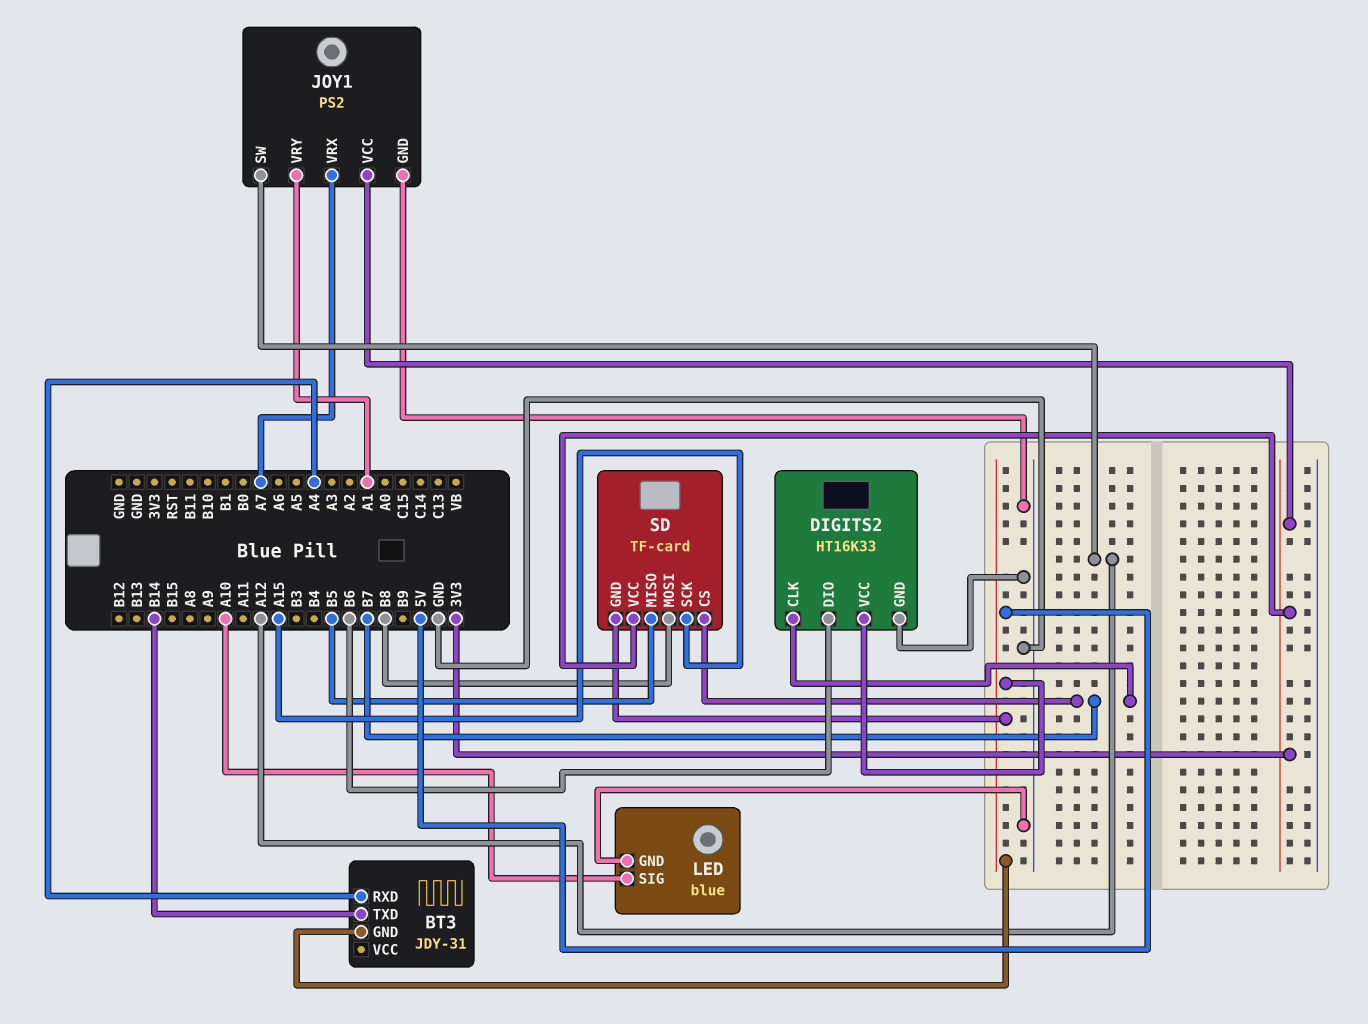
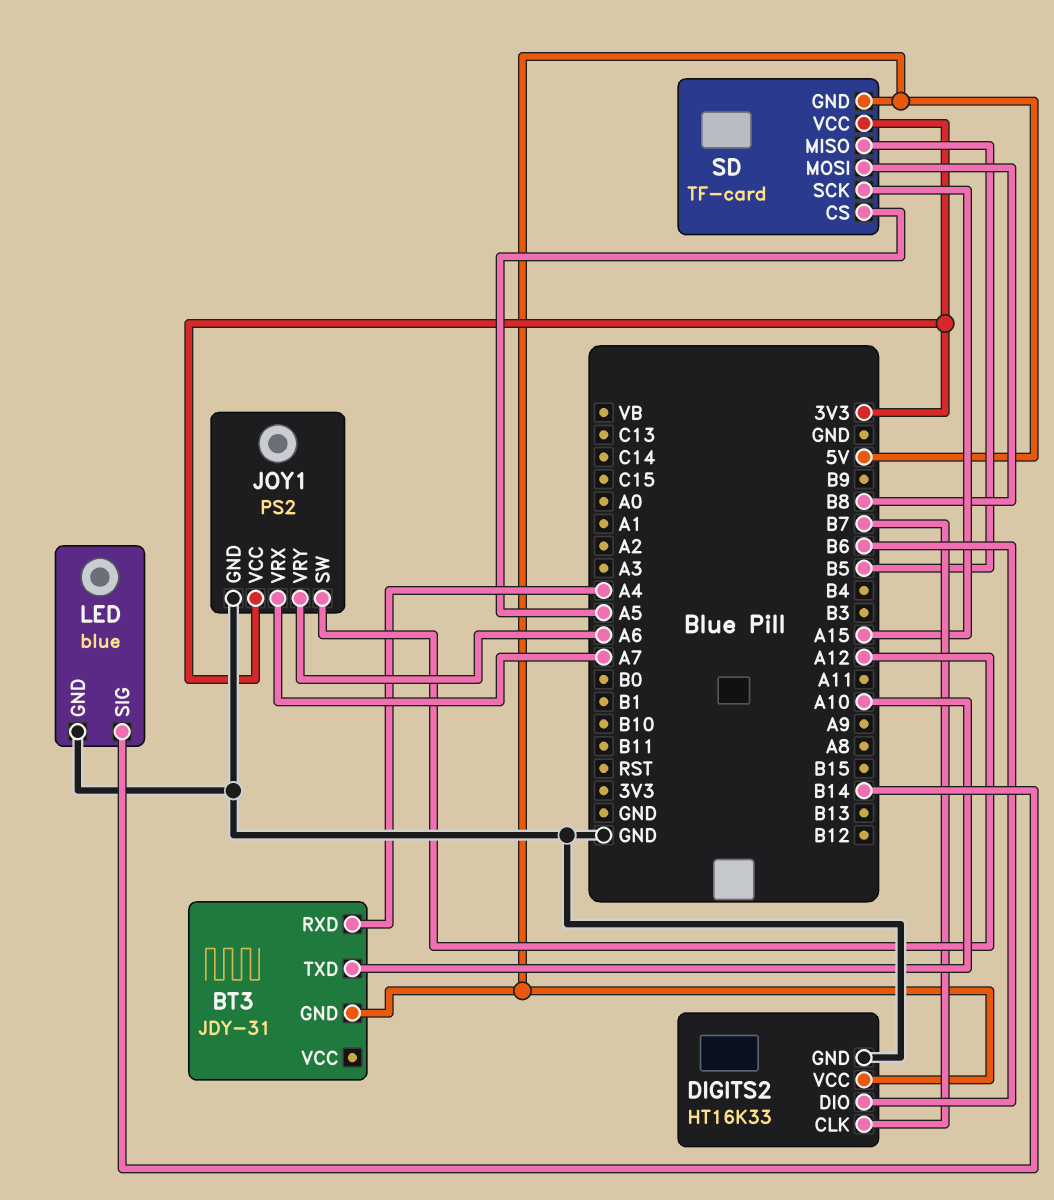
BT3 pin TXD: B14 -> A10
JOY1 pin VRY: A1 -> A6
LED pin SIG: A10 -> B14
SD pin CS: B7 -> A5

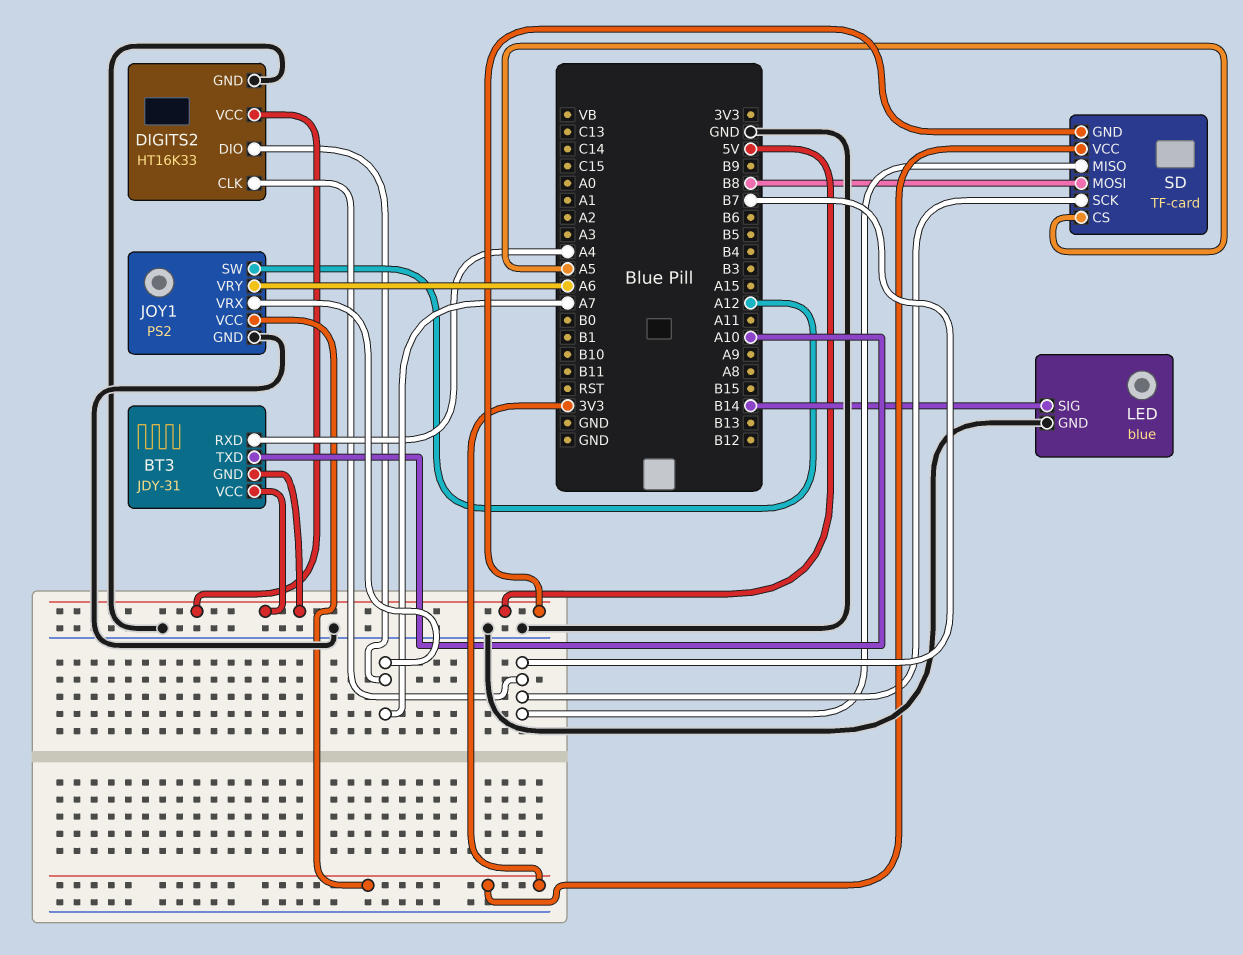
BT3 pin VCC: none -> 5V
DIGITS2 pin DIO: B6 -> A7
SD pin MISO: B5 -> B7
SD pin SCK: A15 -> B7

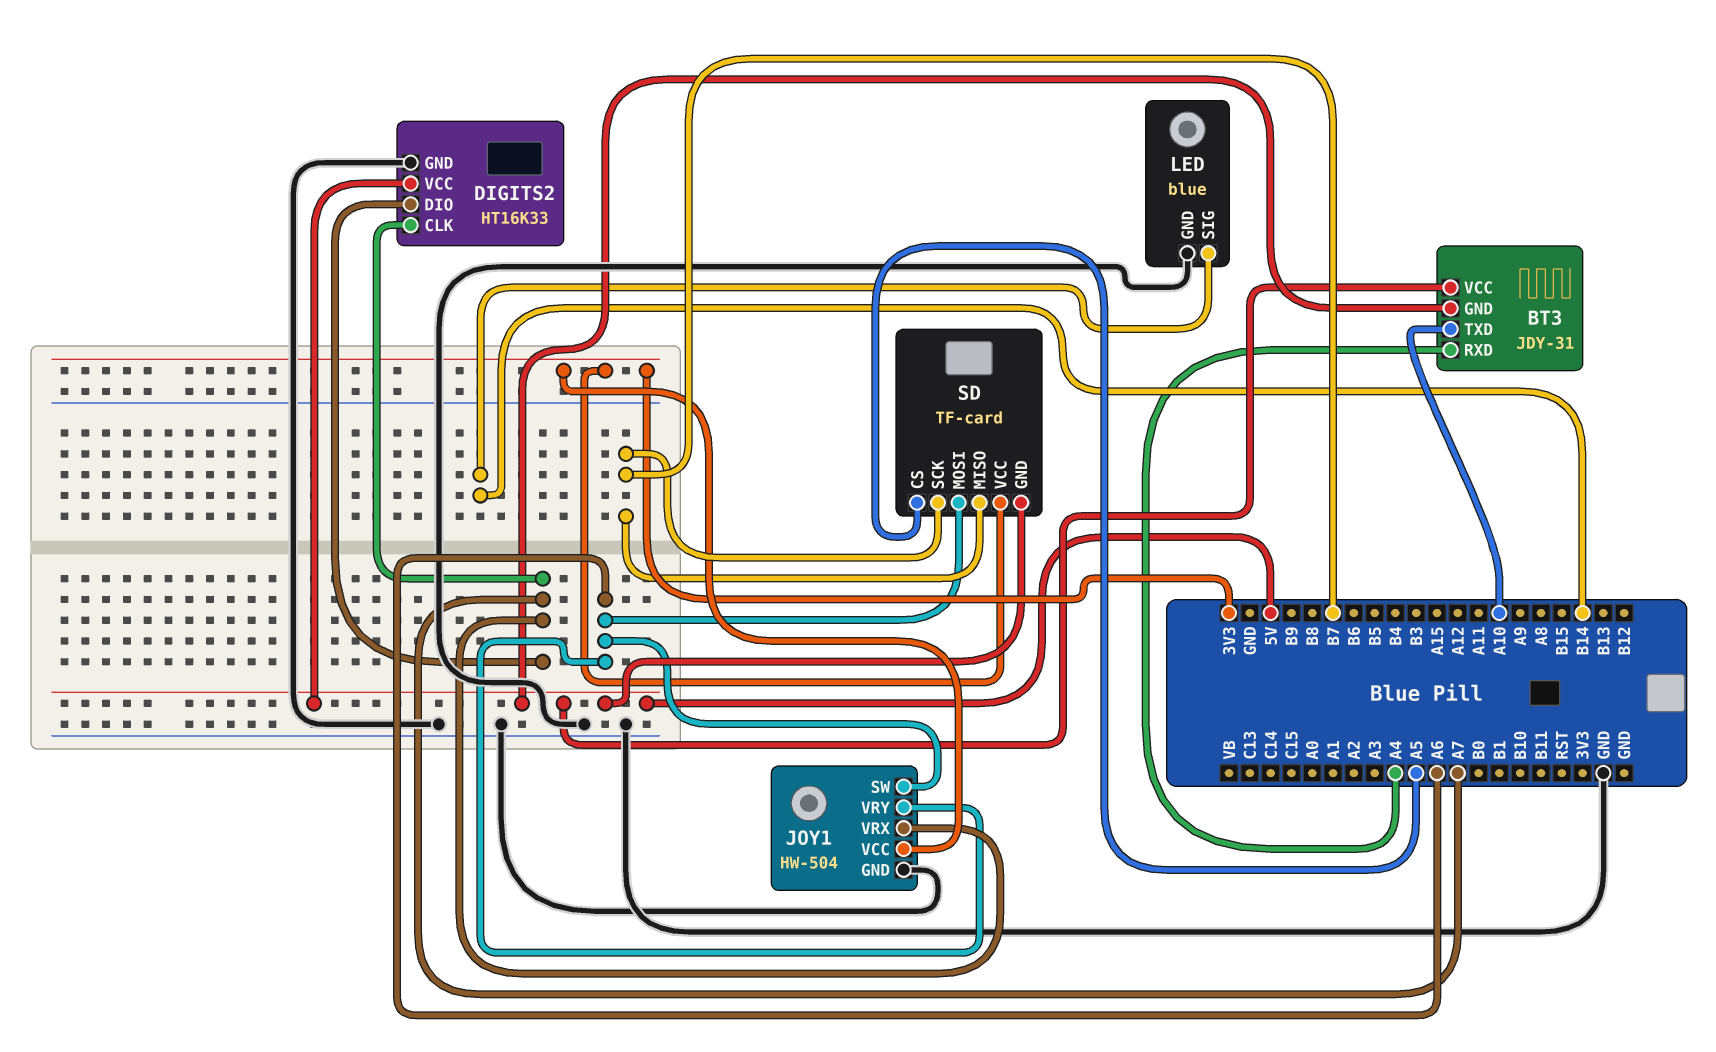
DIGITS2 pin CLK: B7 -> A7
JOY1: PS2 -> HW-504
JOY1 pin SW: A12 -> A6
SD pin MOSI: B8 -> A6

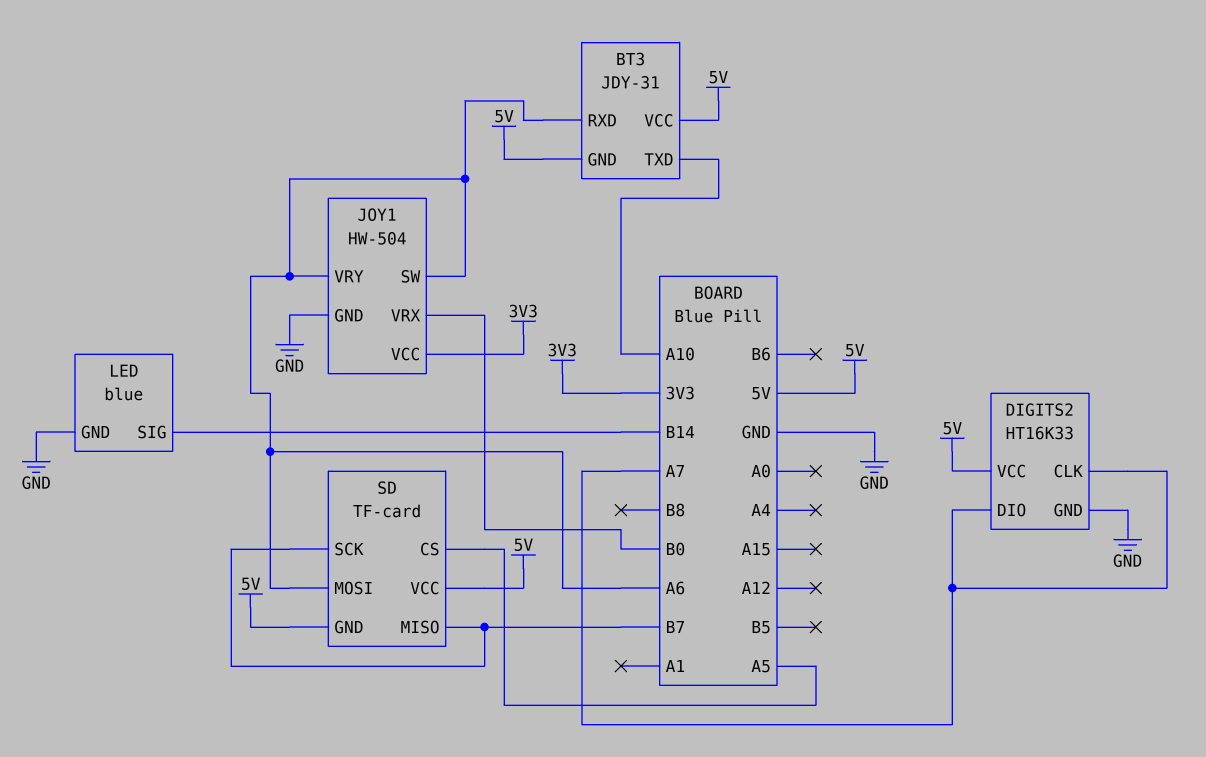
BT3 pin RXD: A4 -> A6
JOY1 pin VRX: A7 -> B0
SD pin VCC: 3V3 -> 5V

